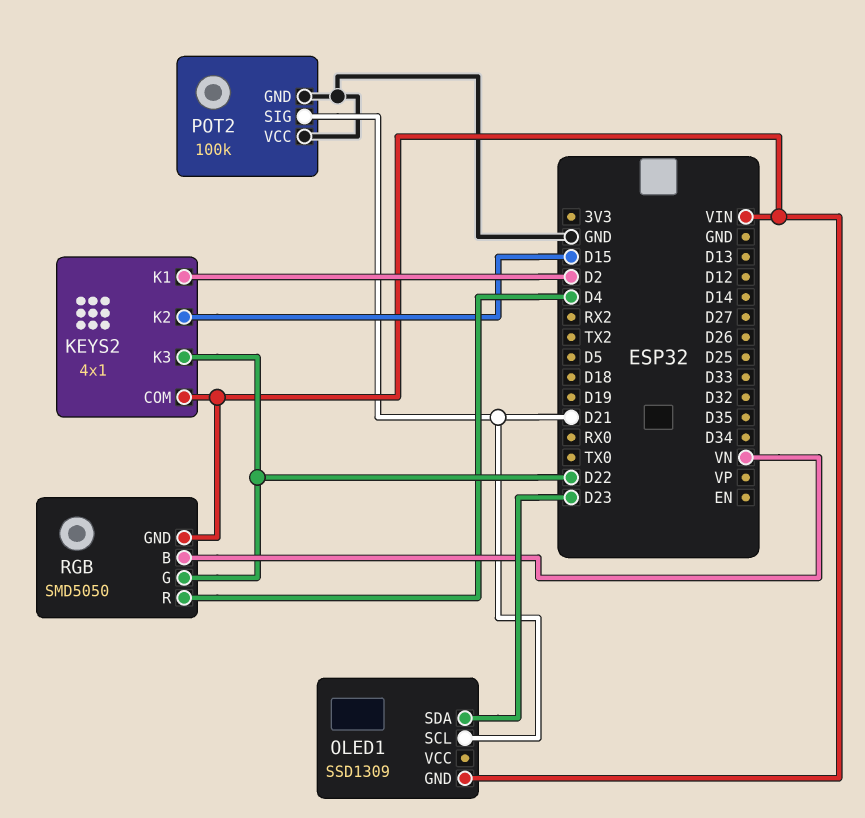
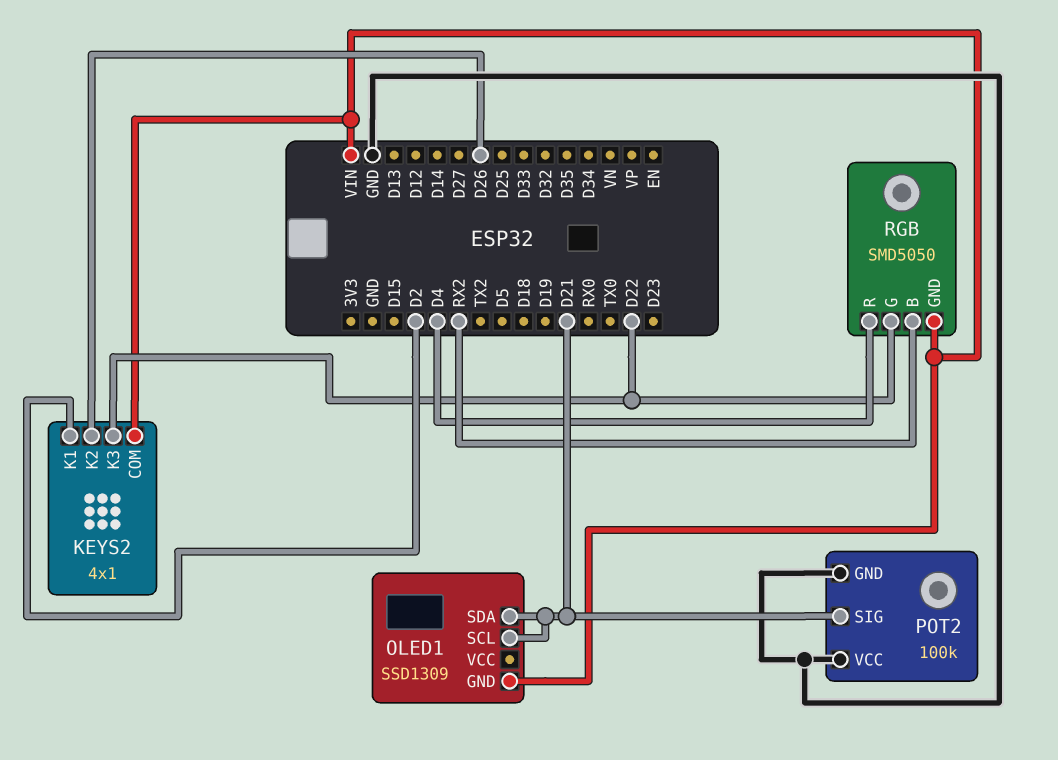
KEYS2 pin K2: D15 -> D26
OLED1 pin SDA: D23 -> D21
RGB pin B: VN -> RX2

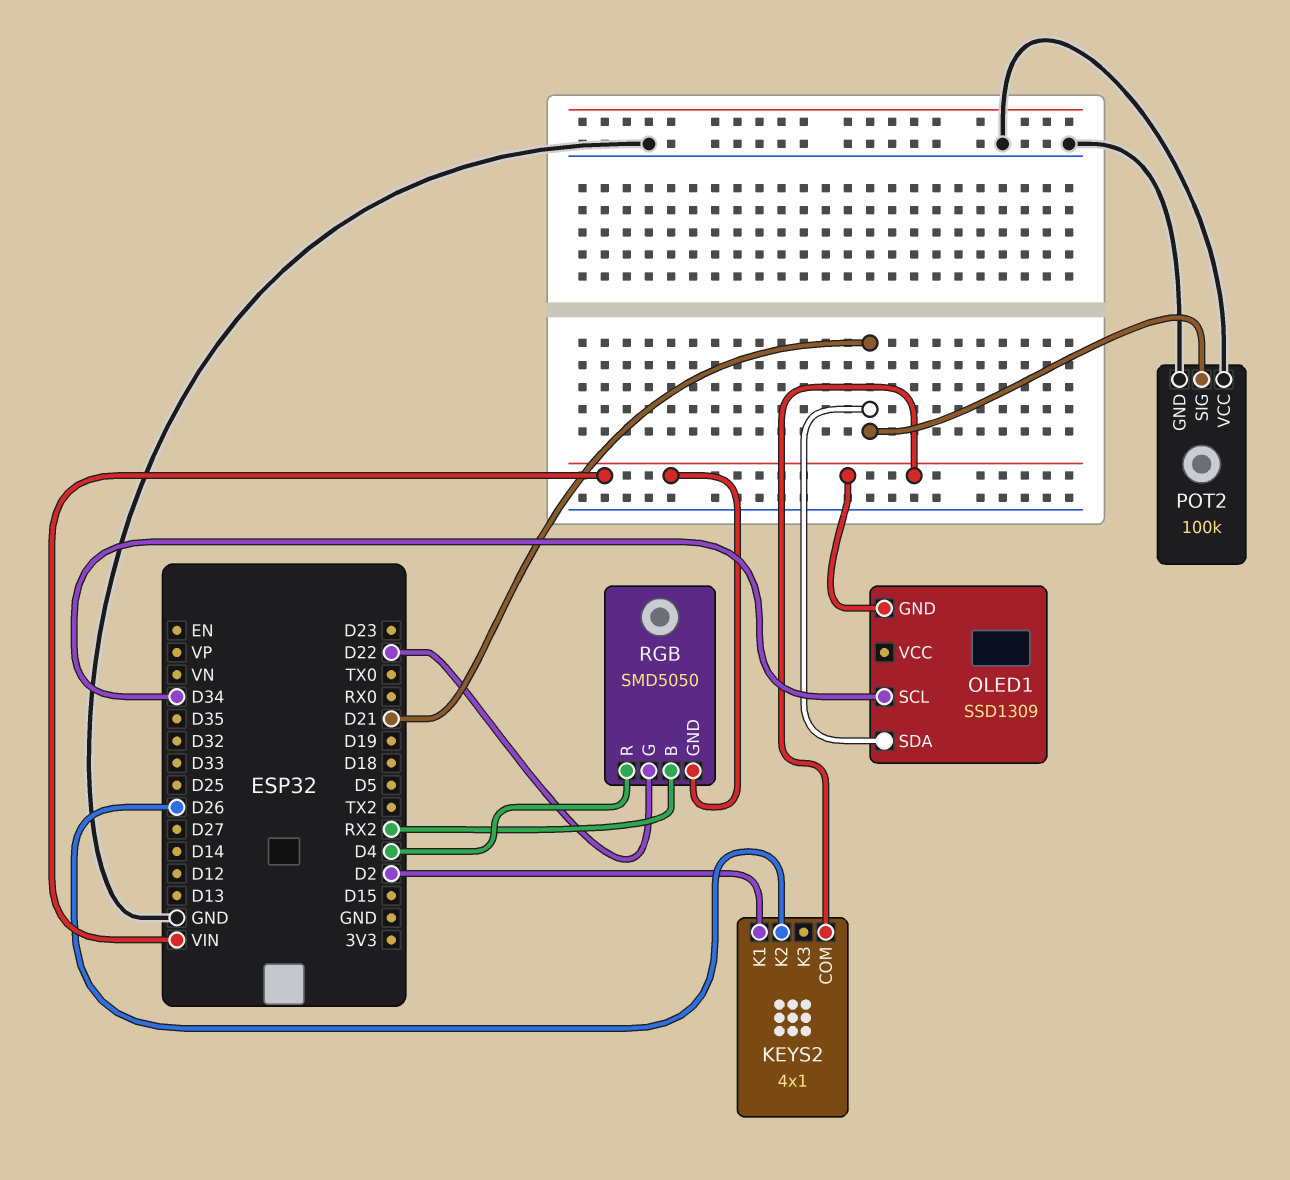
KEYS2 pin K3: D22 -> none
OLED1 pin SCL: D21 -> D34

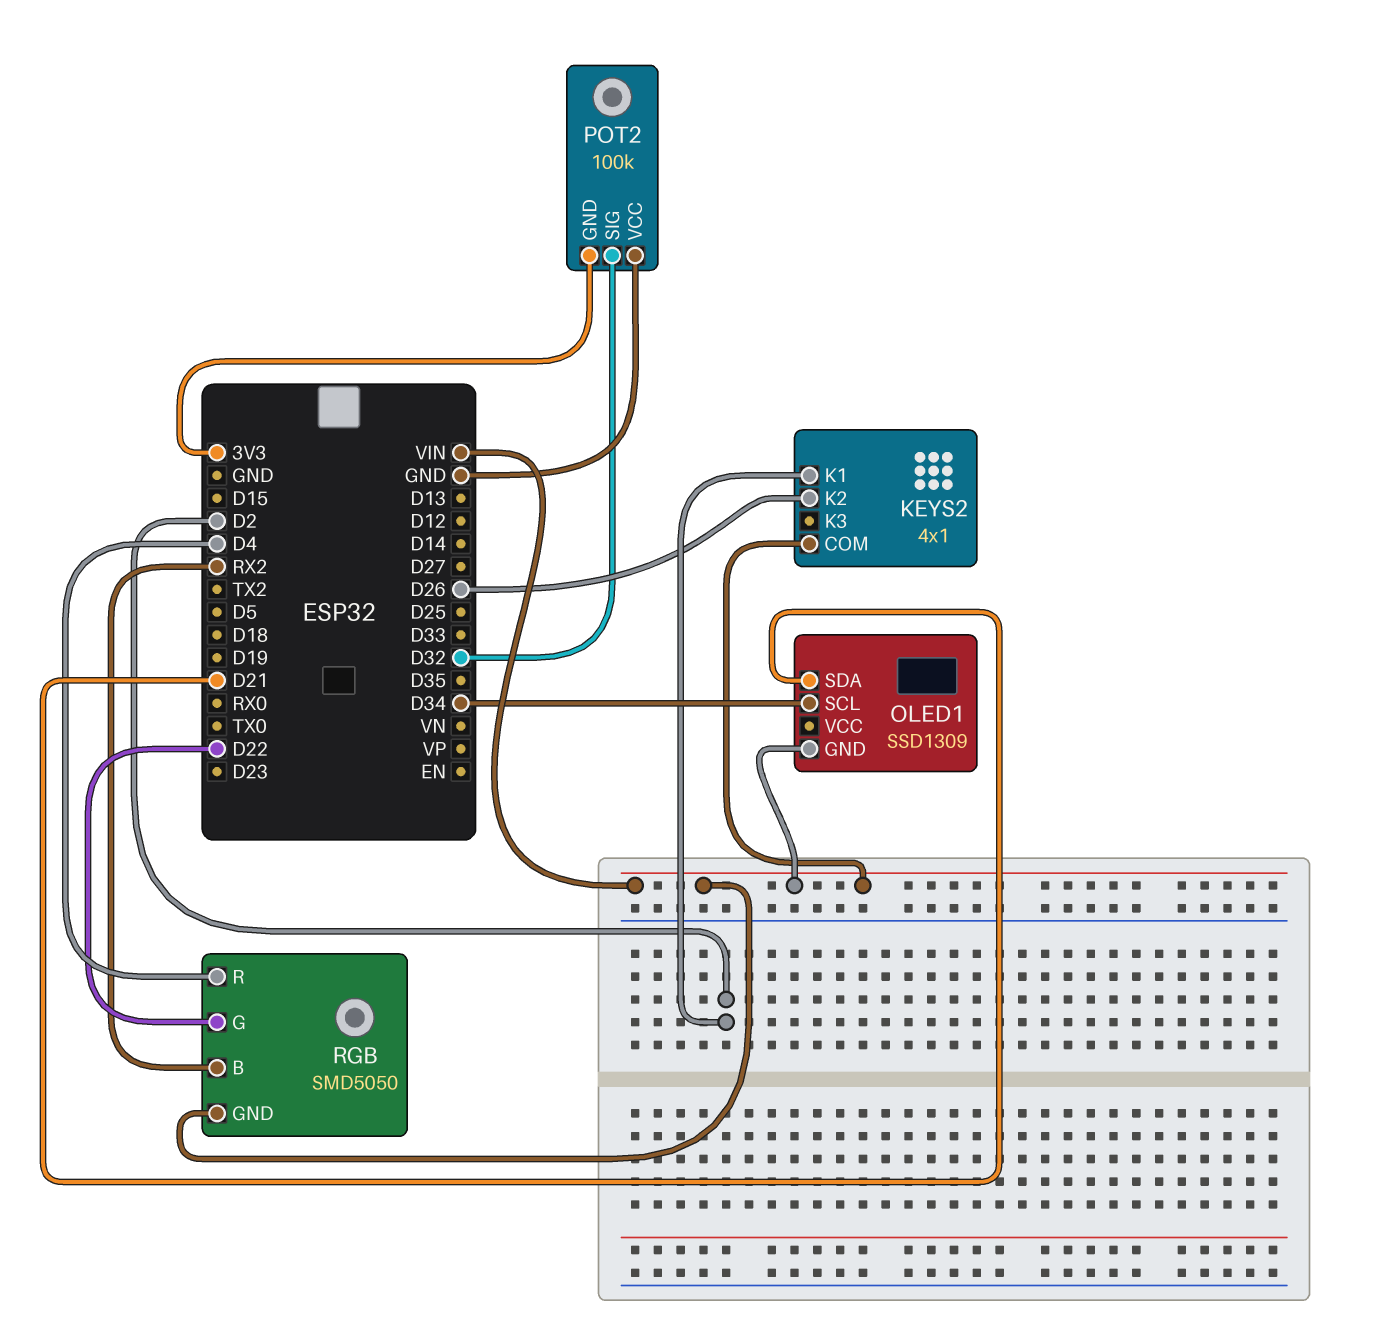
POT2 pin GND: GND -> 3V3
POT2 pin SIG: D21 -> D32

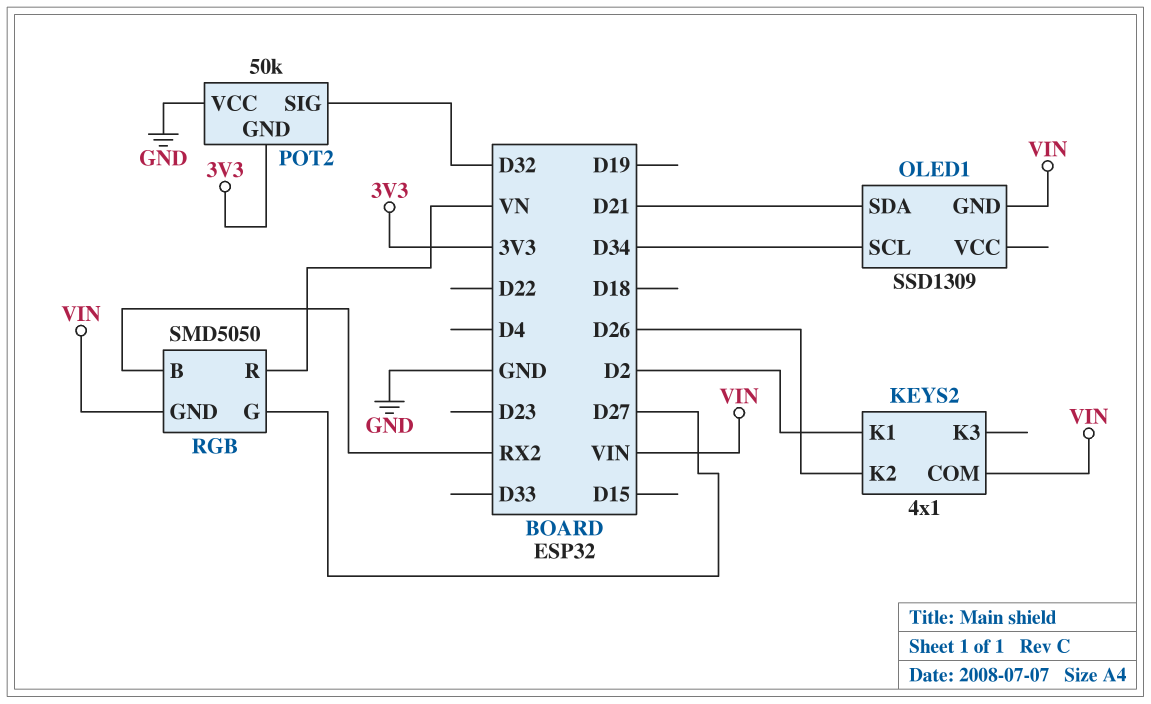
POT2: 100k -> 50k
RGB pin G: D22 -> D27
RGB pin R: D4 -> VN

